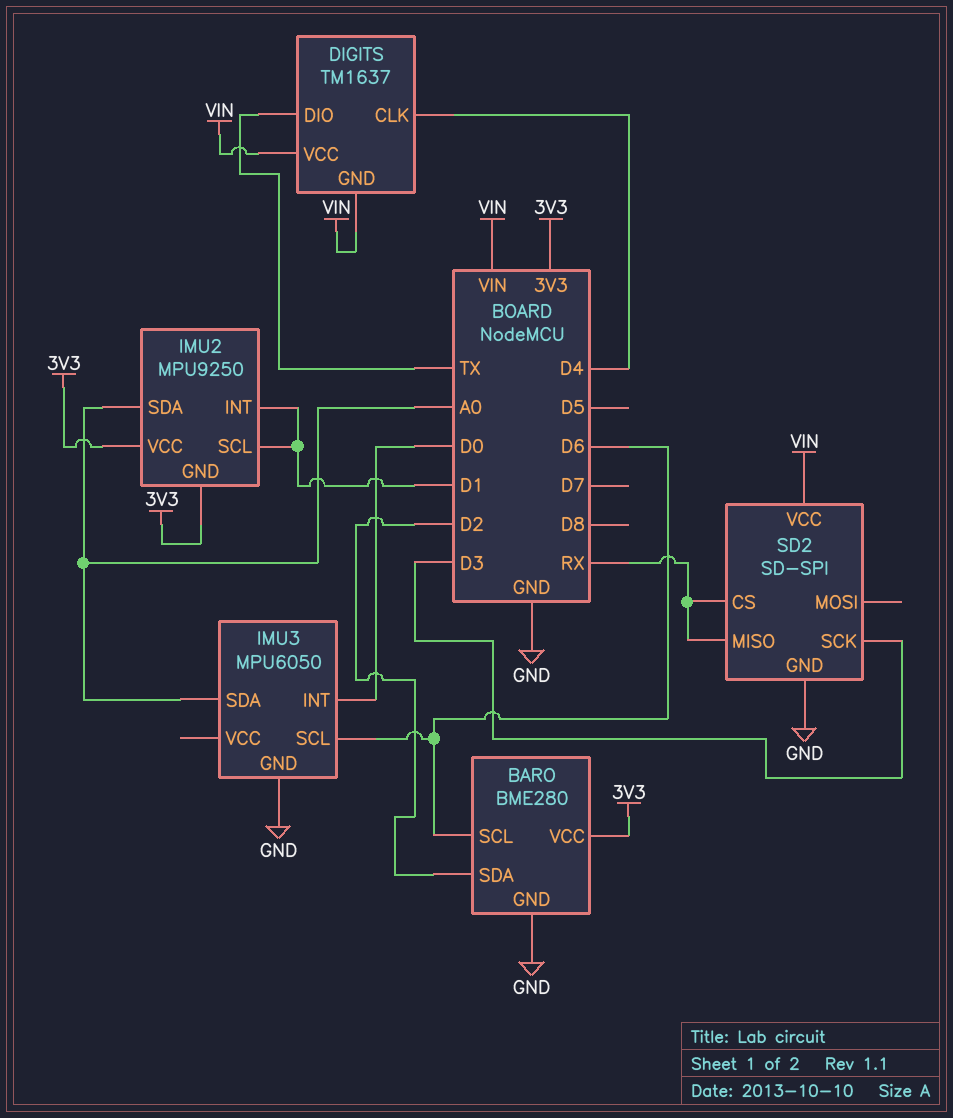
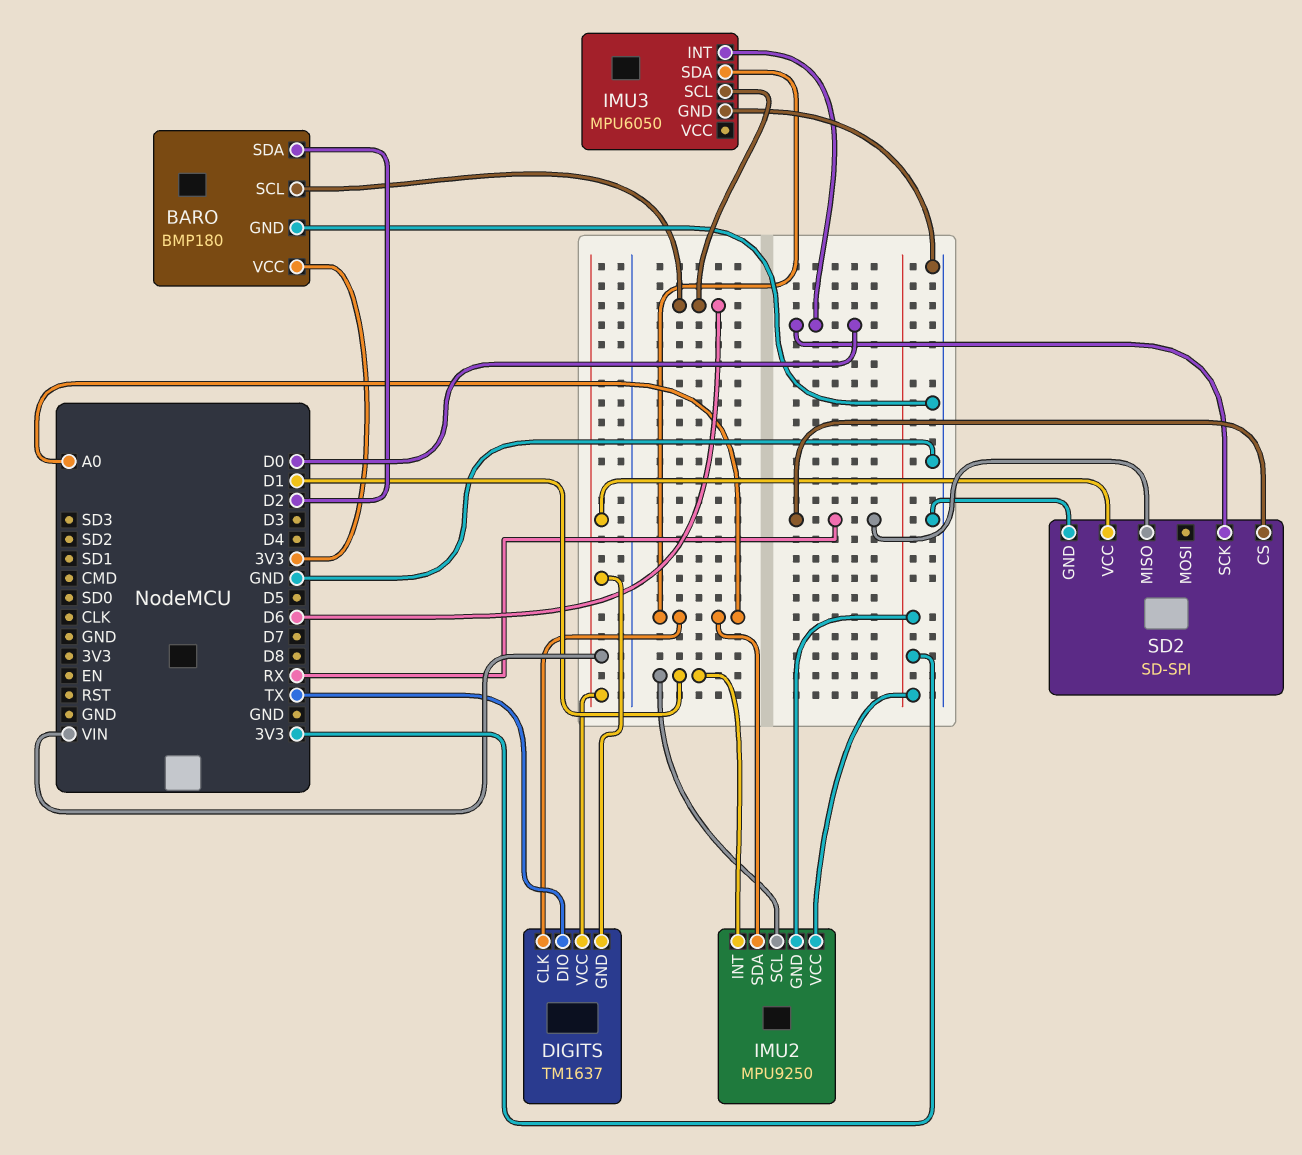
BARO: BME280 -> BMP180
DIGITS pin CLK: D4 -> A0
SD2 pin SCK: D3 -> D0

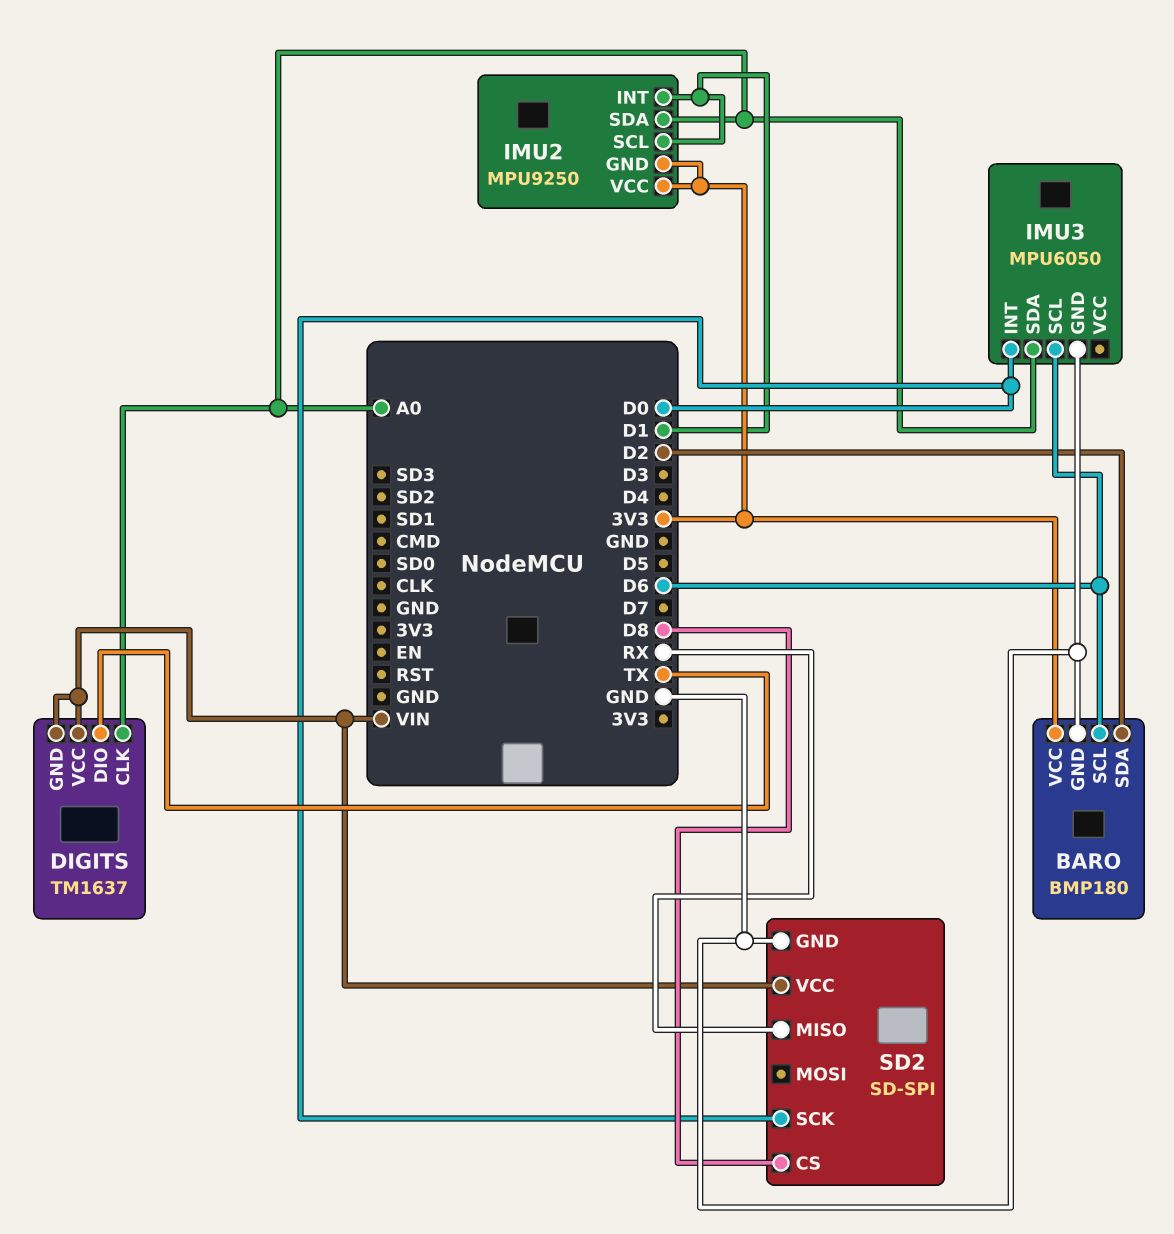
SD2 pin CS: RX -> D8

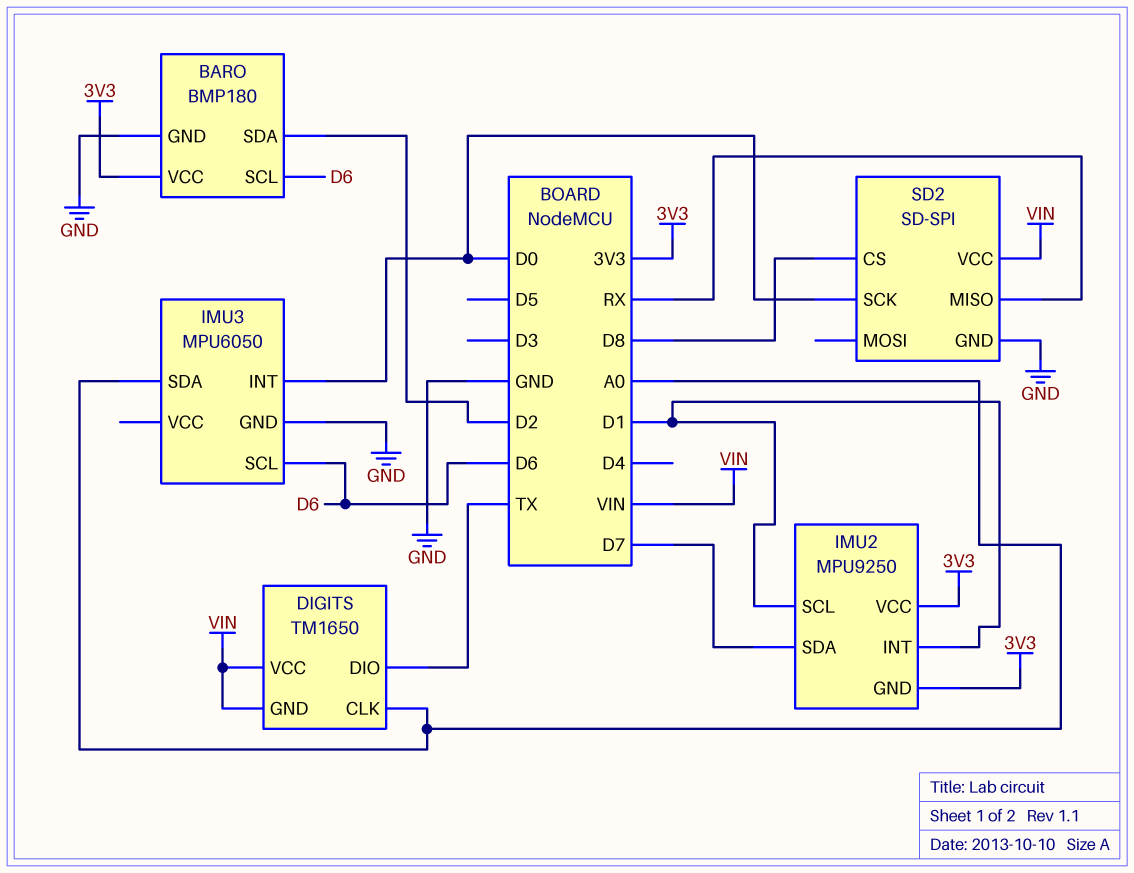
DIGITS: TM1637 -> TM1650
IMU2 pin SDA: A0 -> D7

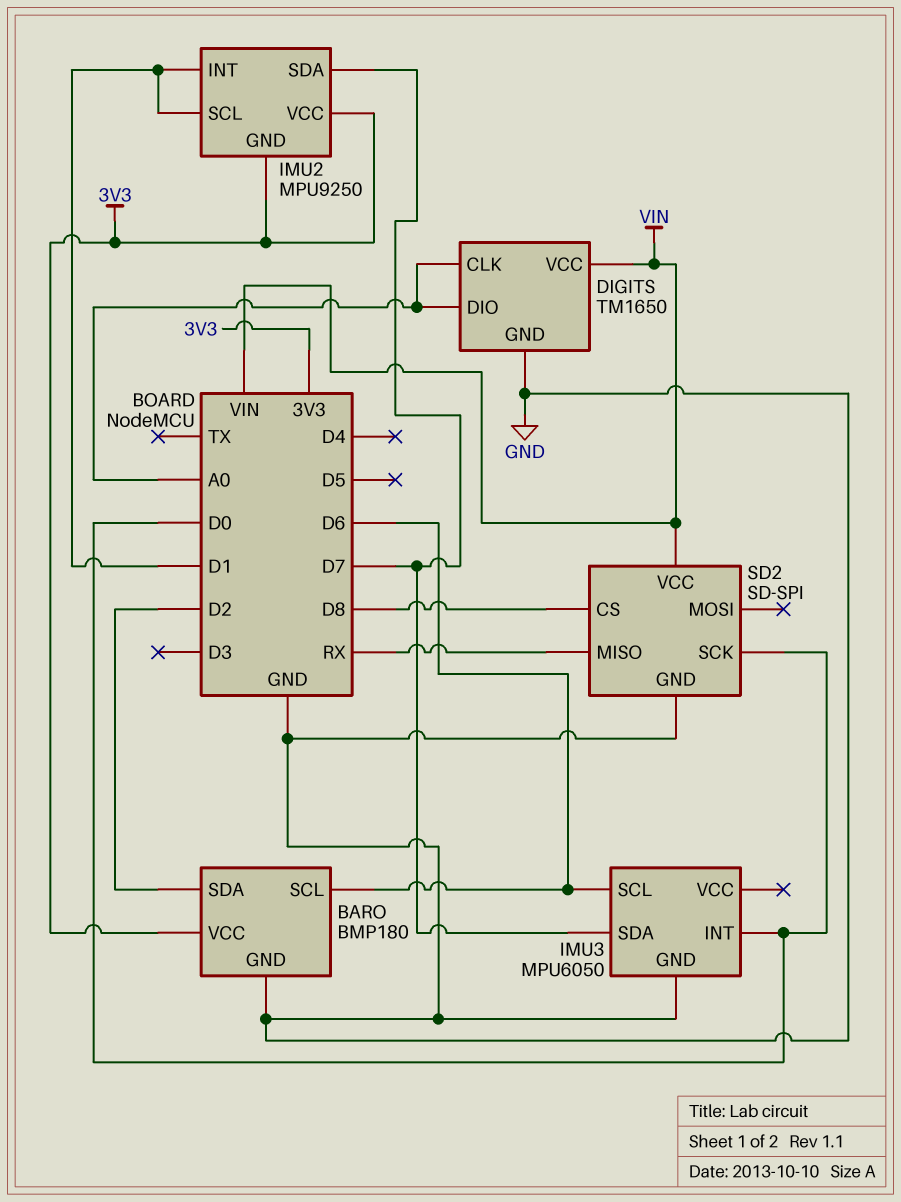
DIGITS pin DIO: TX -> A0
DIGITS pin GND: VIN -> GND
IMU3 pin SDA: A0 -> D7

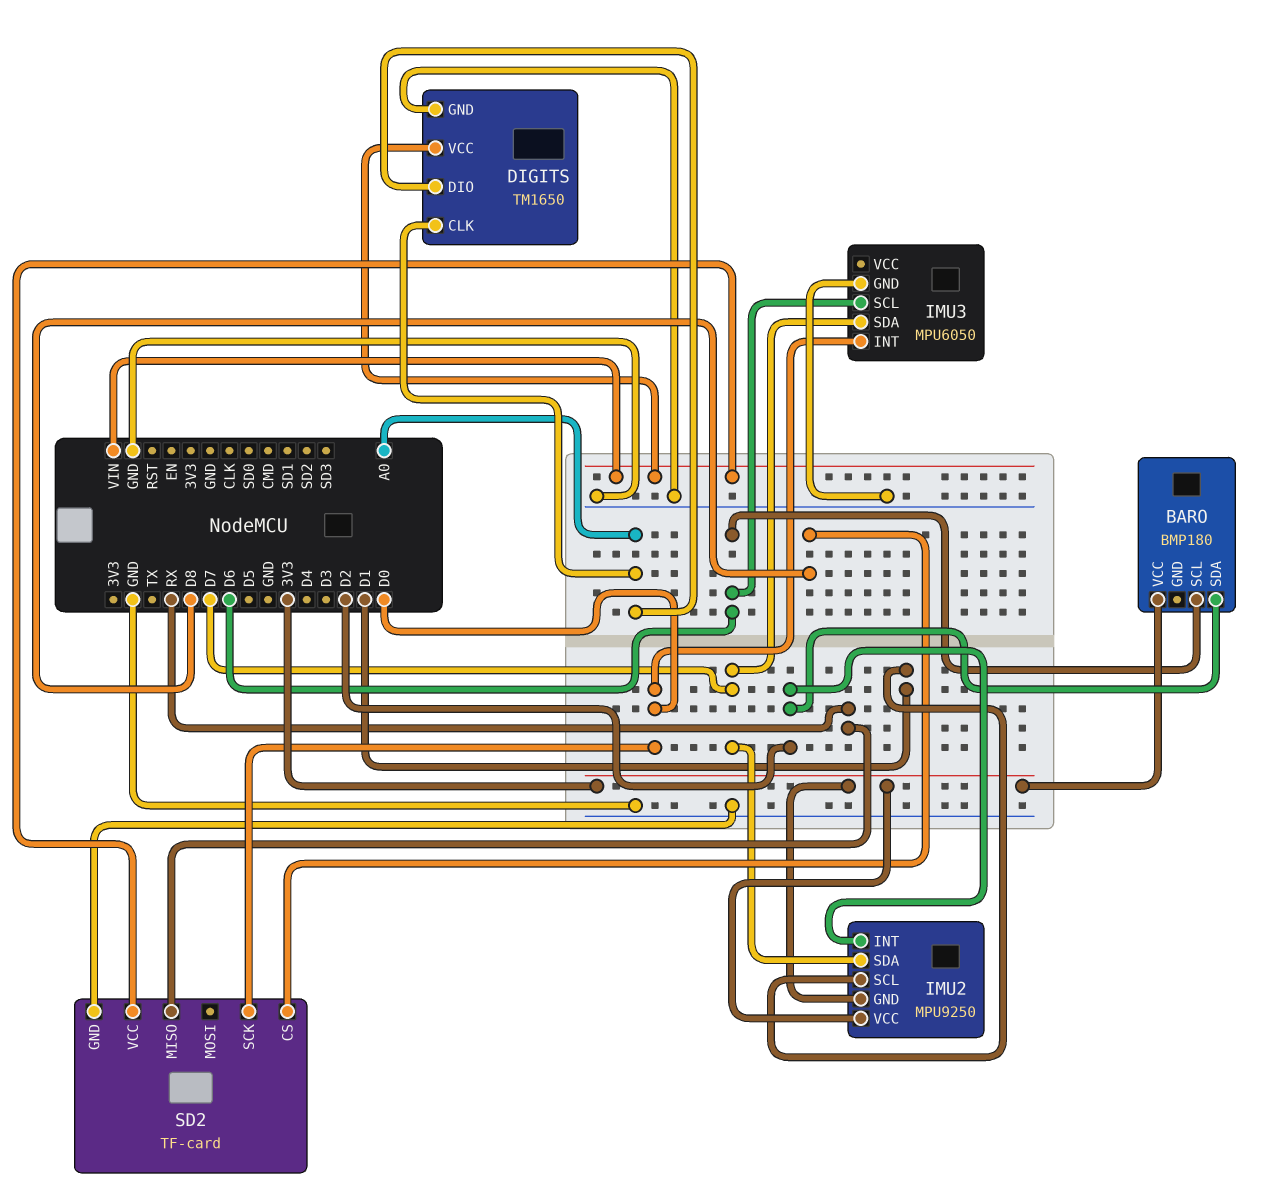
BARO pin GND: GND -> none
IMU2 pin INT: D1 -> D2
SD2: SD-SPI -> TF-card

